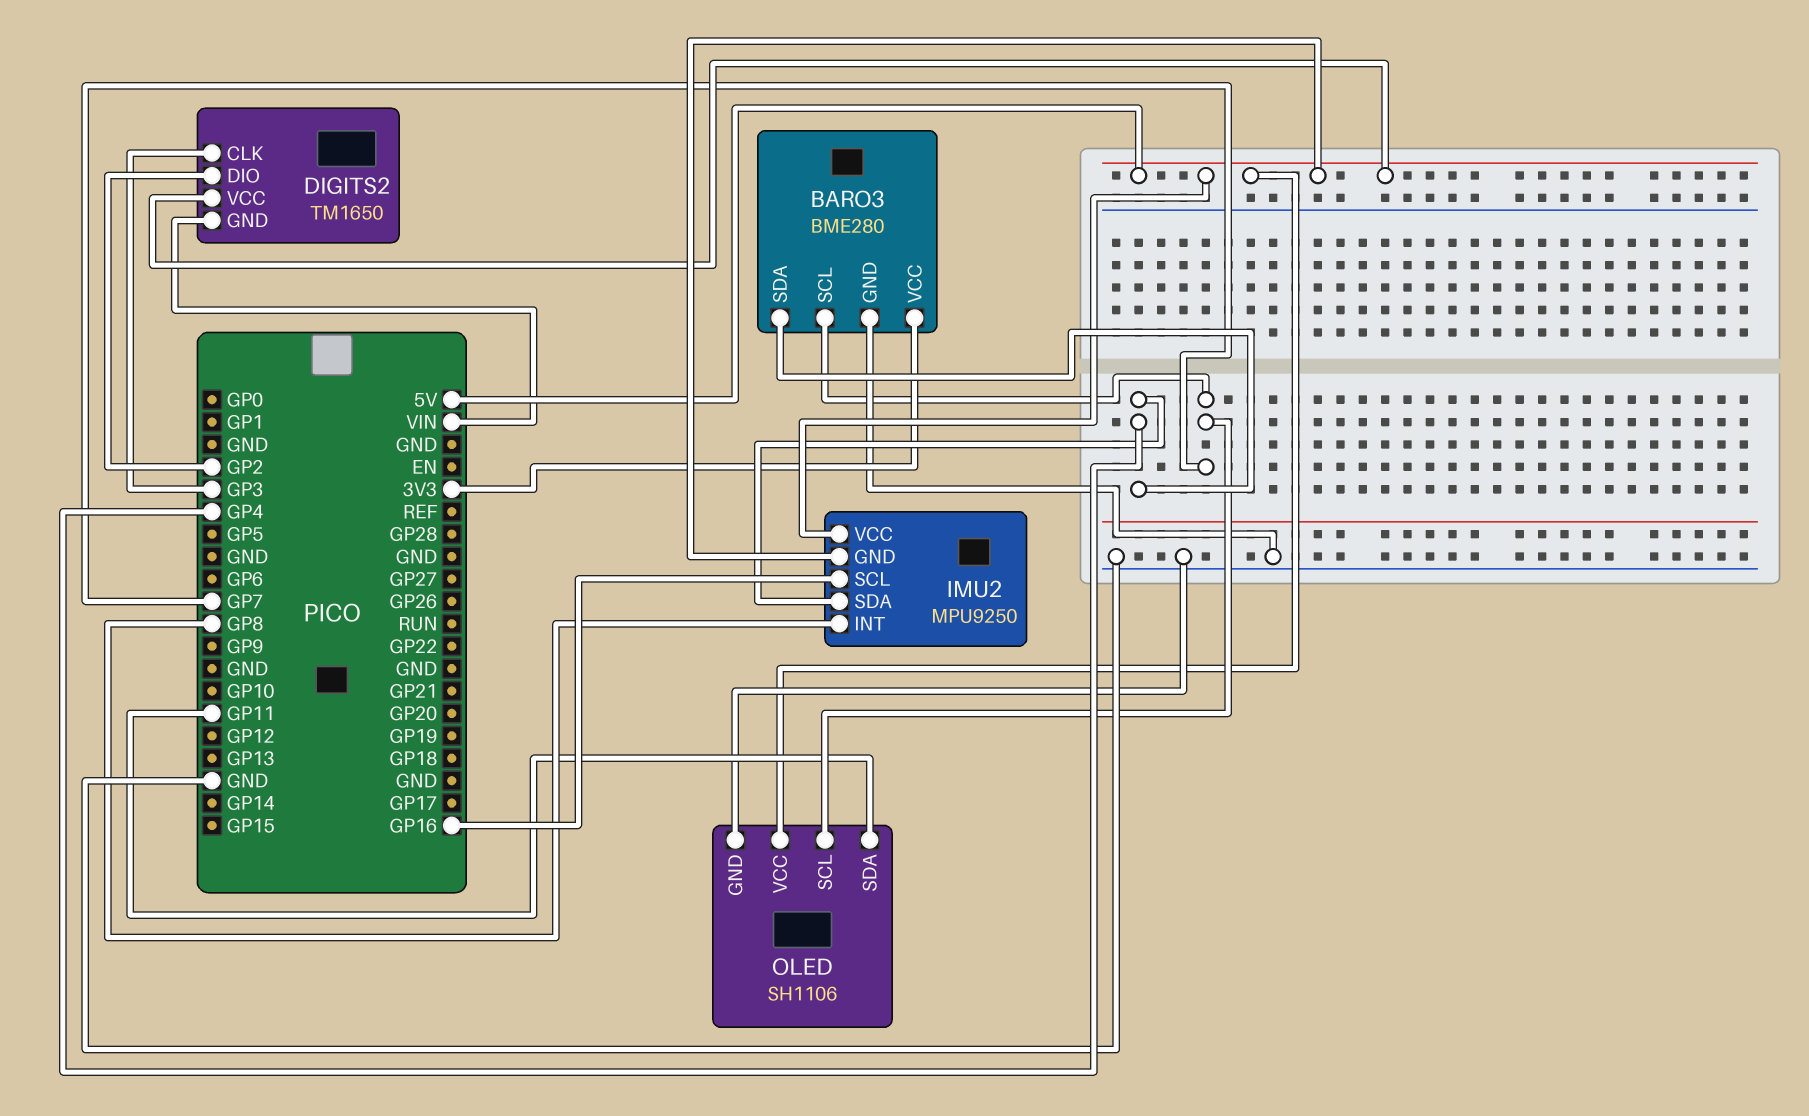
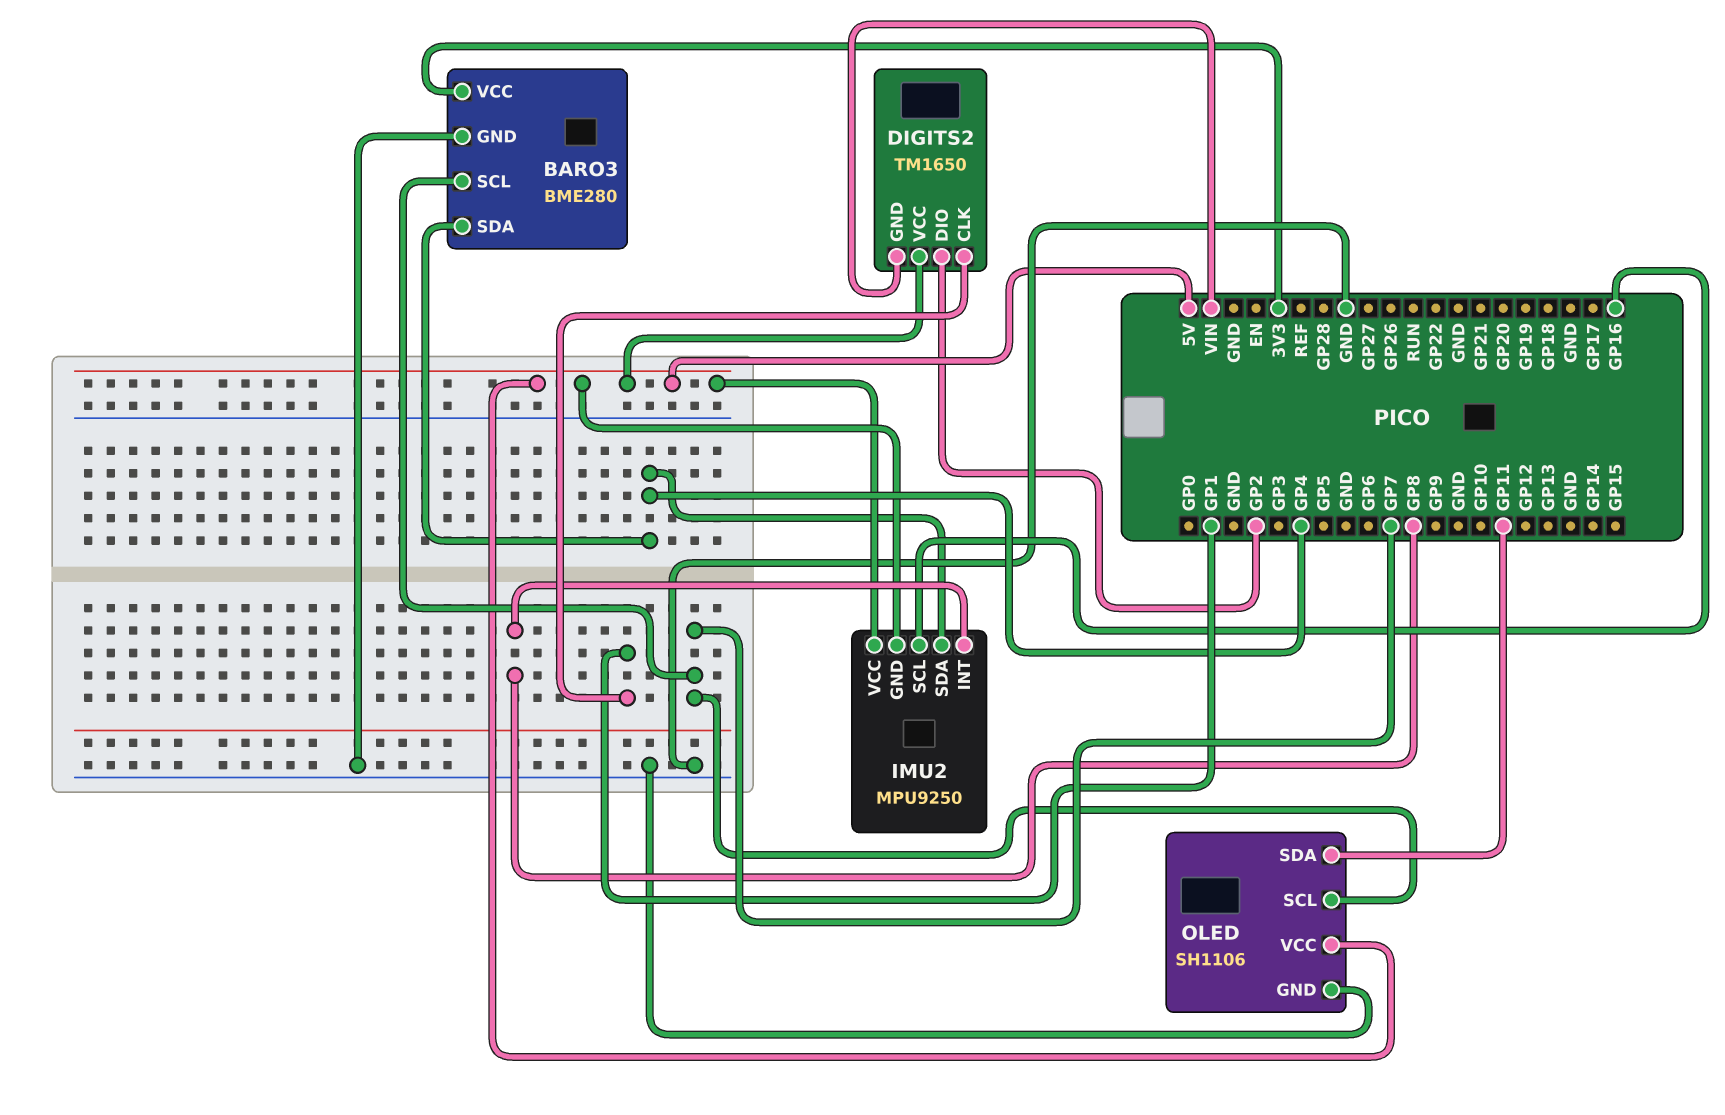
DIGITS2 pin CLK: GP3 -> GP1

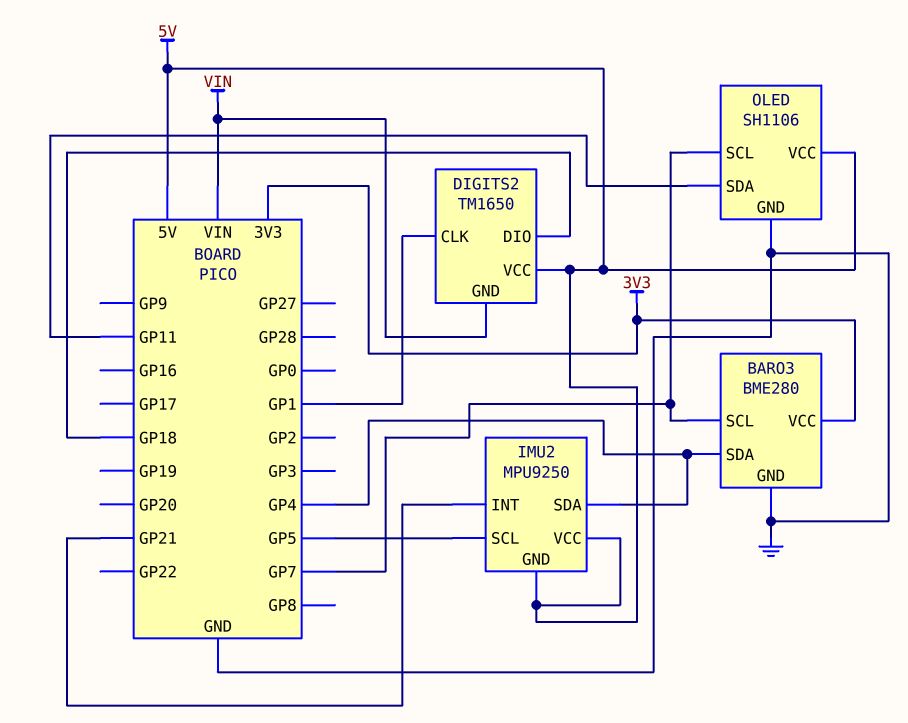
DIGITS2 pin DIO: GP2 -> GP18
IMU2 pin INT: GP8 -> GP21
IMU2 pin SCL: GP16 -> GP5

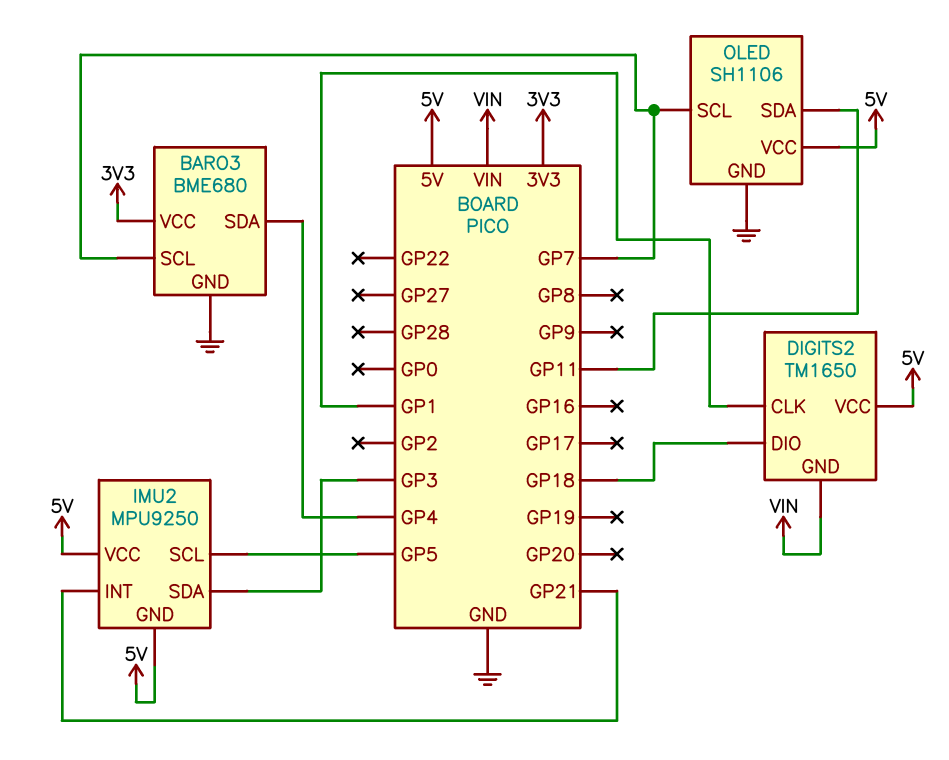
BARO3: BME280 -> BME680
IMU2 pin SDA: GP4 -> GP3

